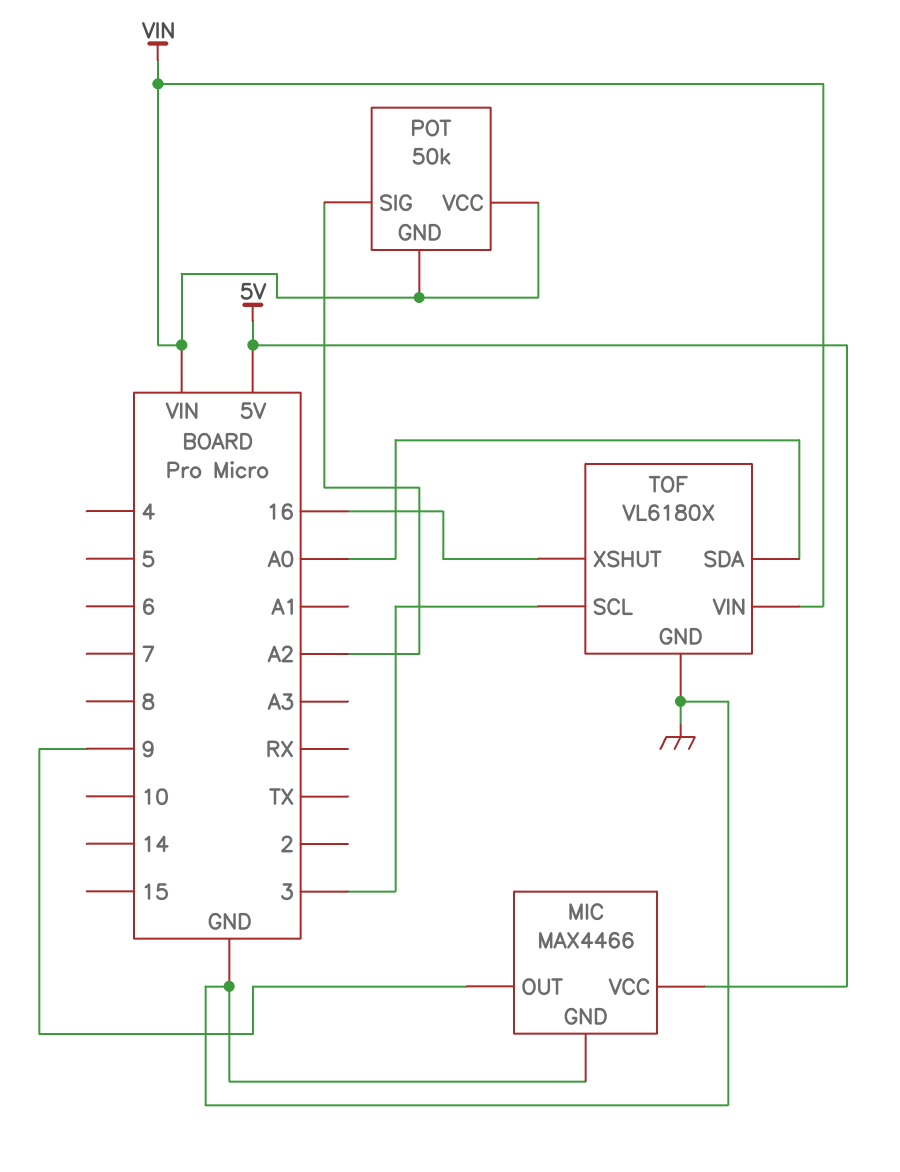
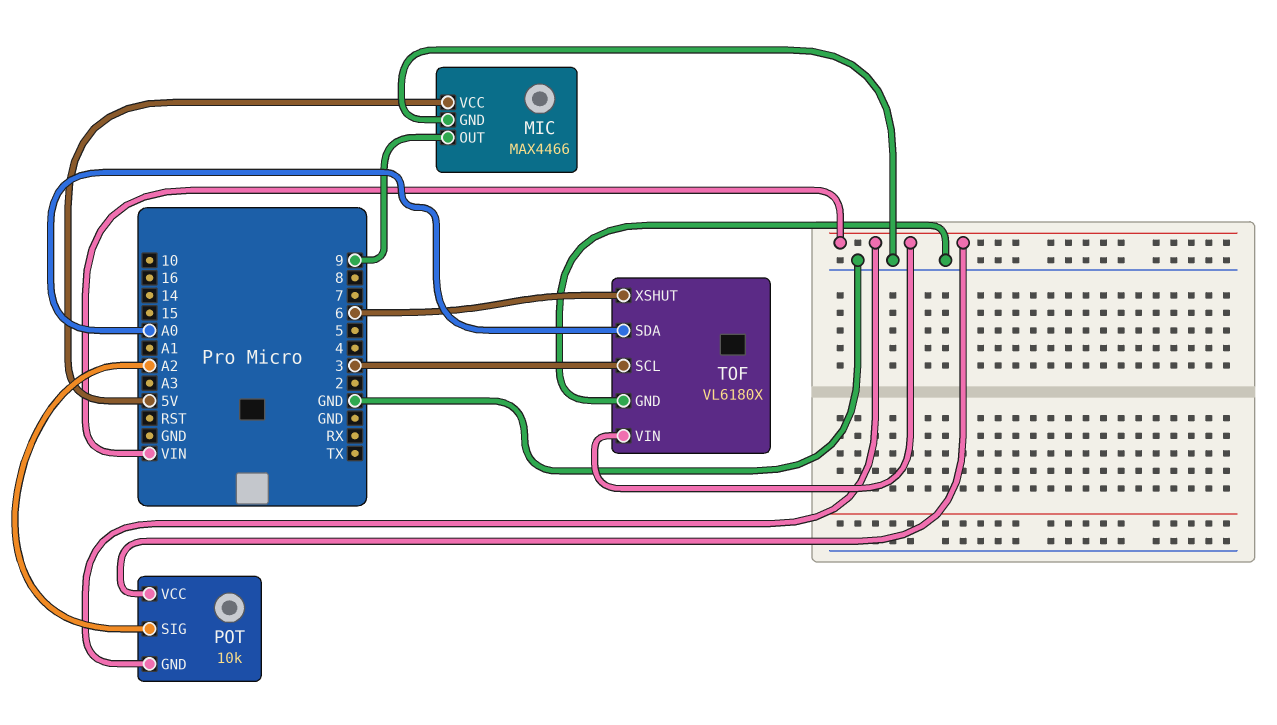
POT: 50k -> 10k
TOF pin XSHUT: 16 -> 6

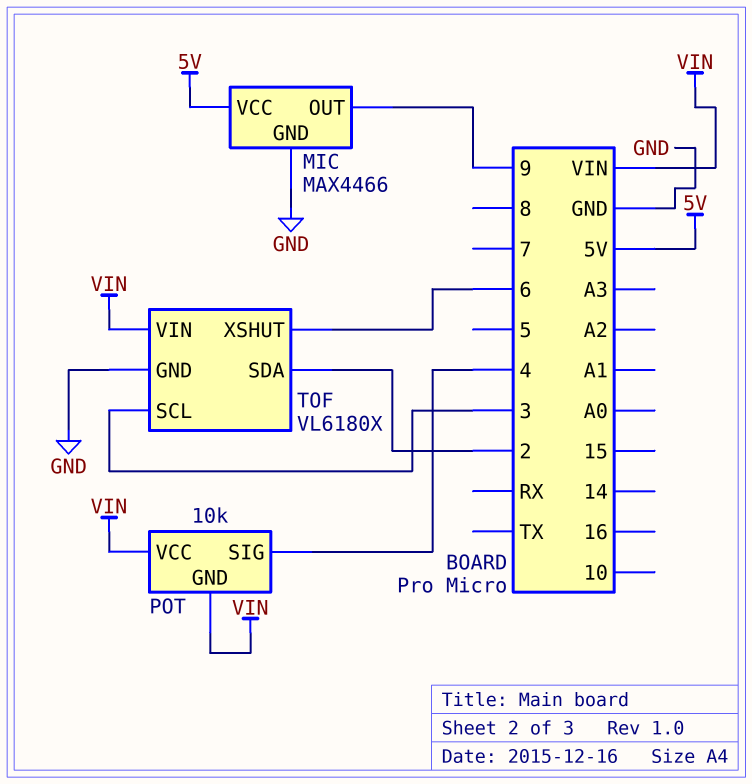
POT pin SIG: A2 -> 4
TOF pin SDA: A0 -> 2

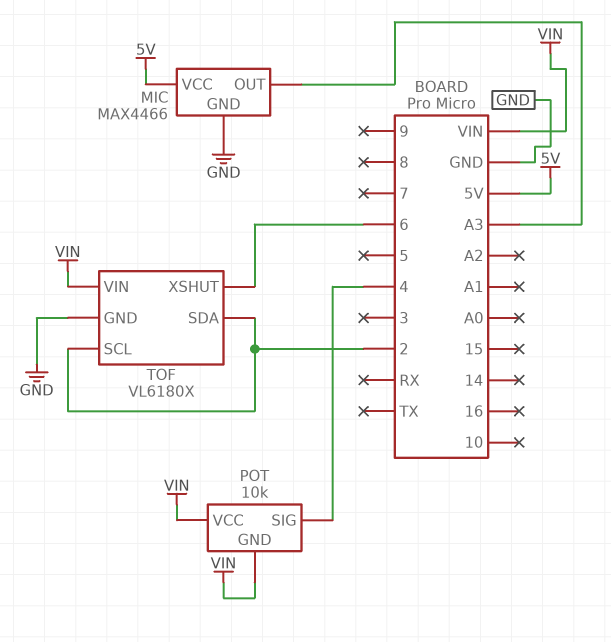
MIC pin OUT: 9 -> A3
TOF pin SCL: 3 -> 2

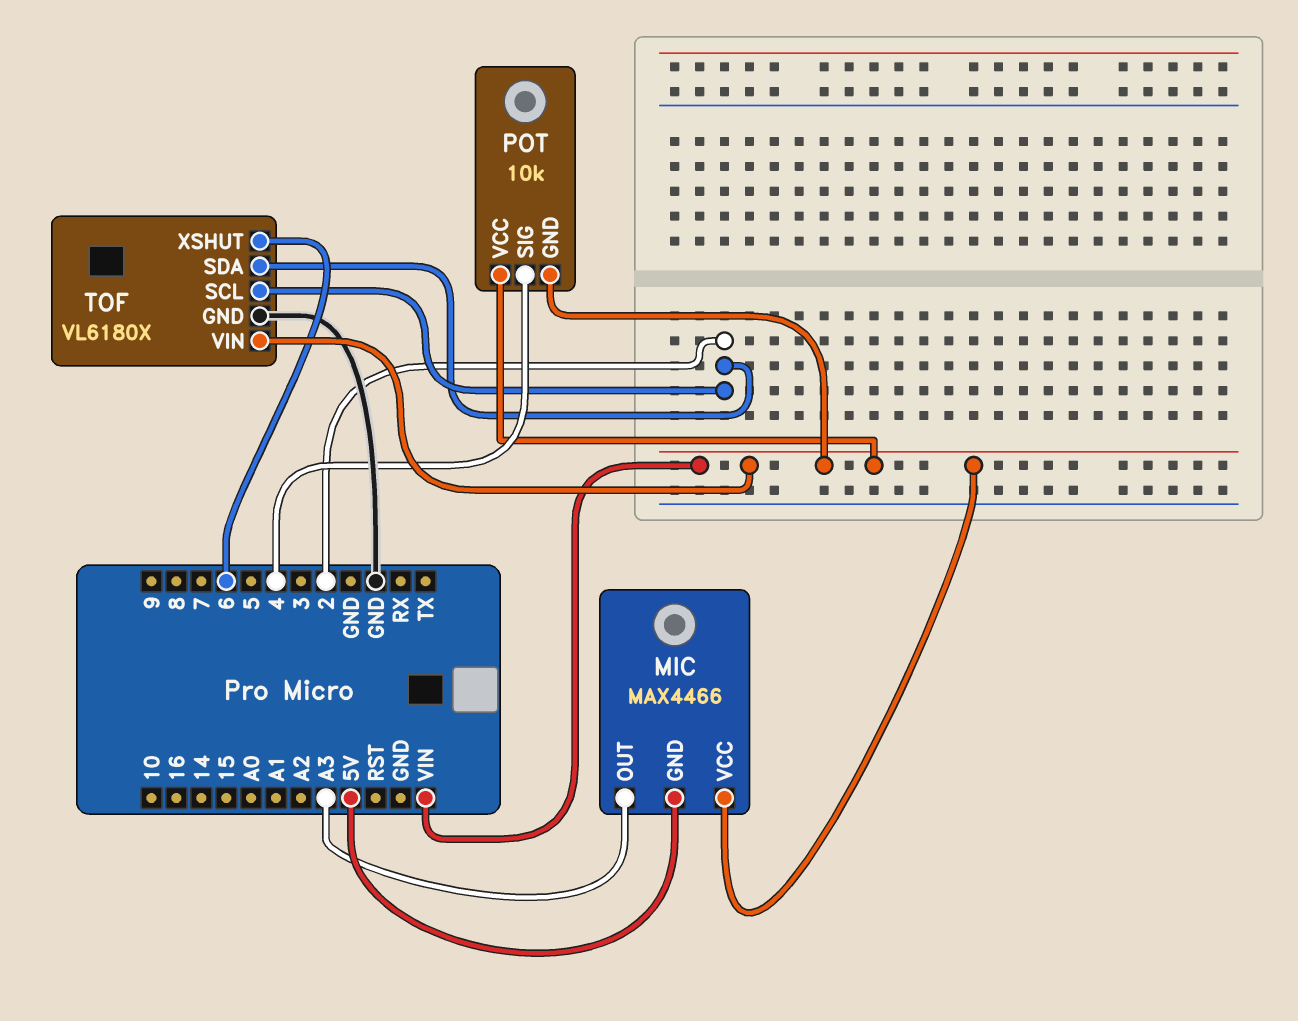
MIC pin GND: GND -> 5V
MIC pin VCC: 5V -> VIN

